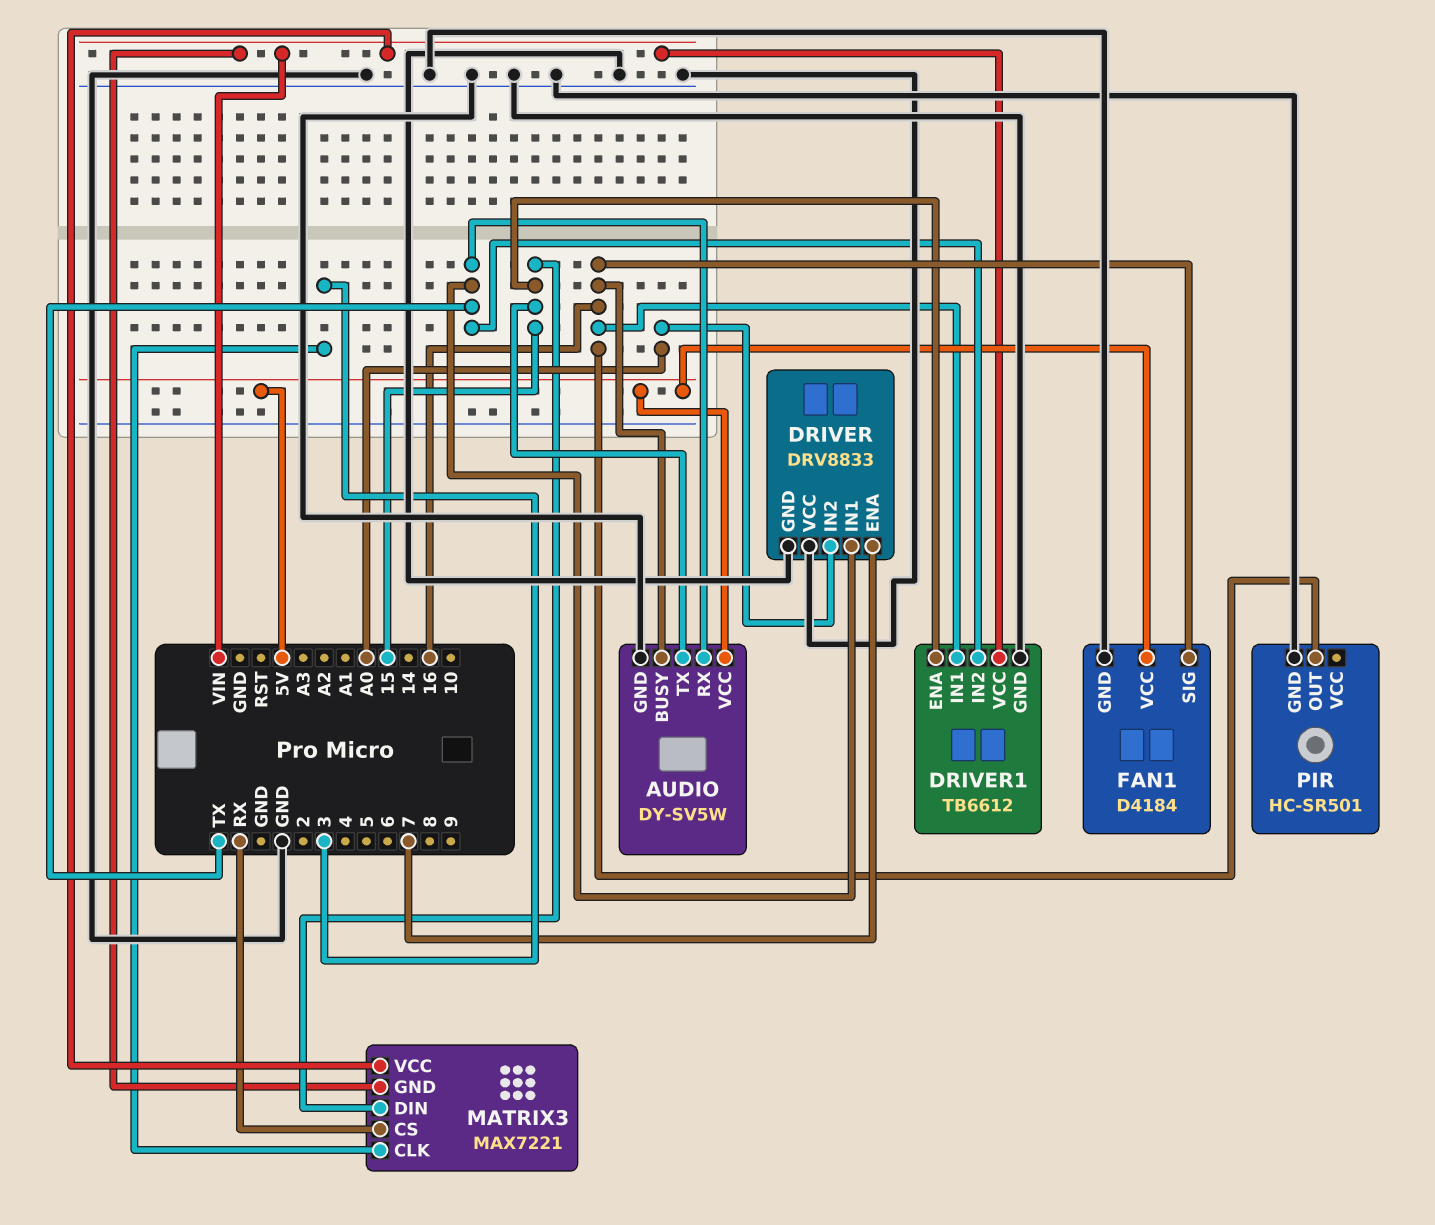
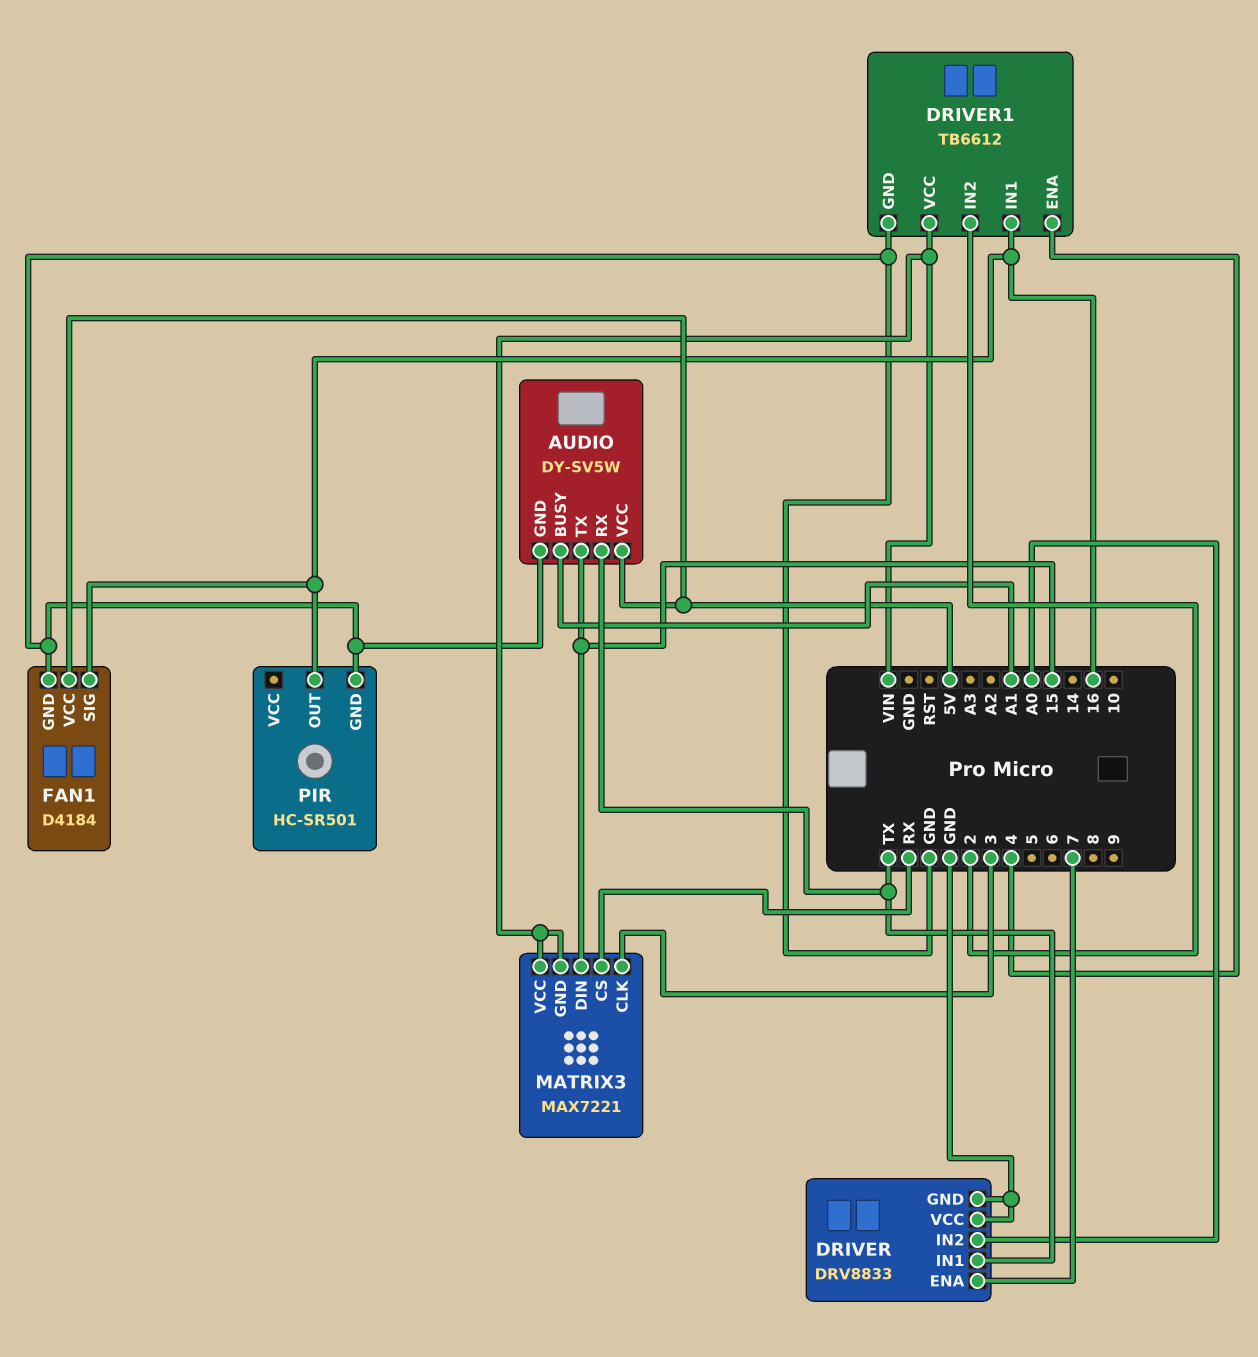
AUDIO pin BUSY: 16 -> A1
DRIVER1 pin ENA: 15 -> 4
DRIVER1 pin IN2: TX -> 2

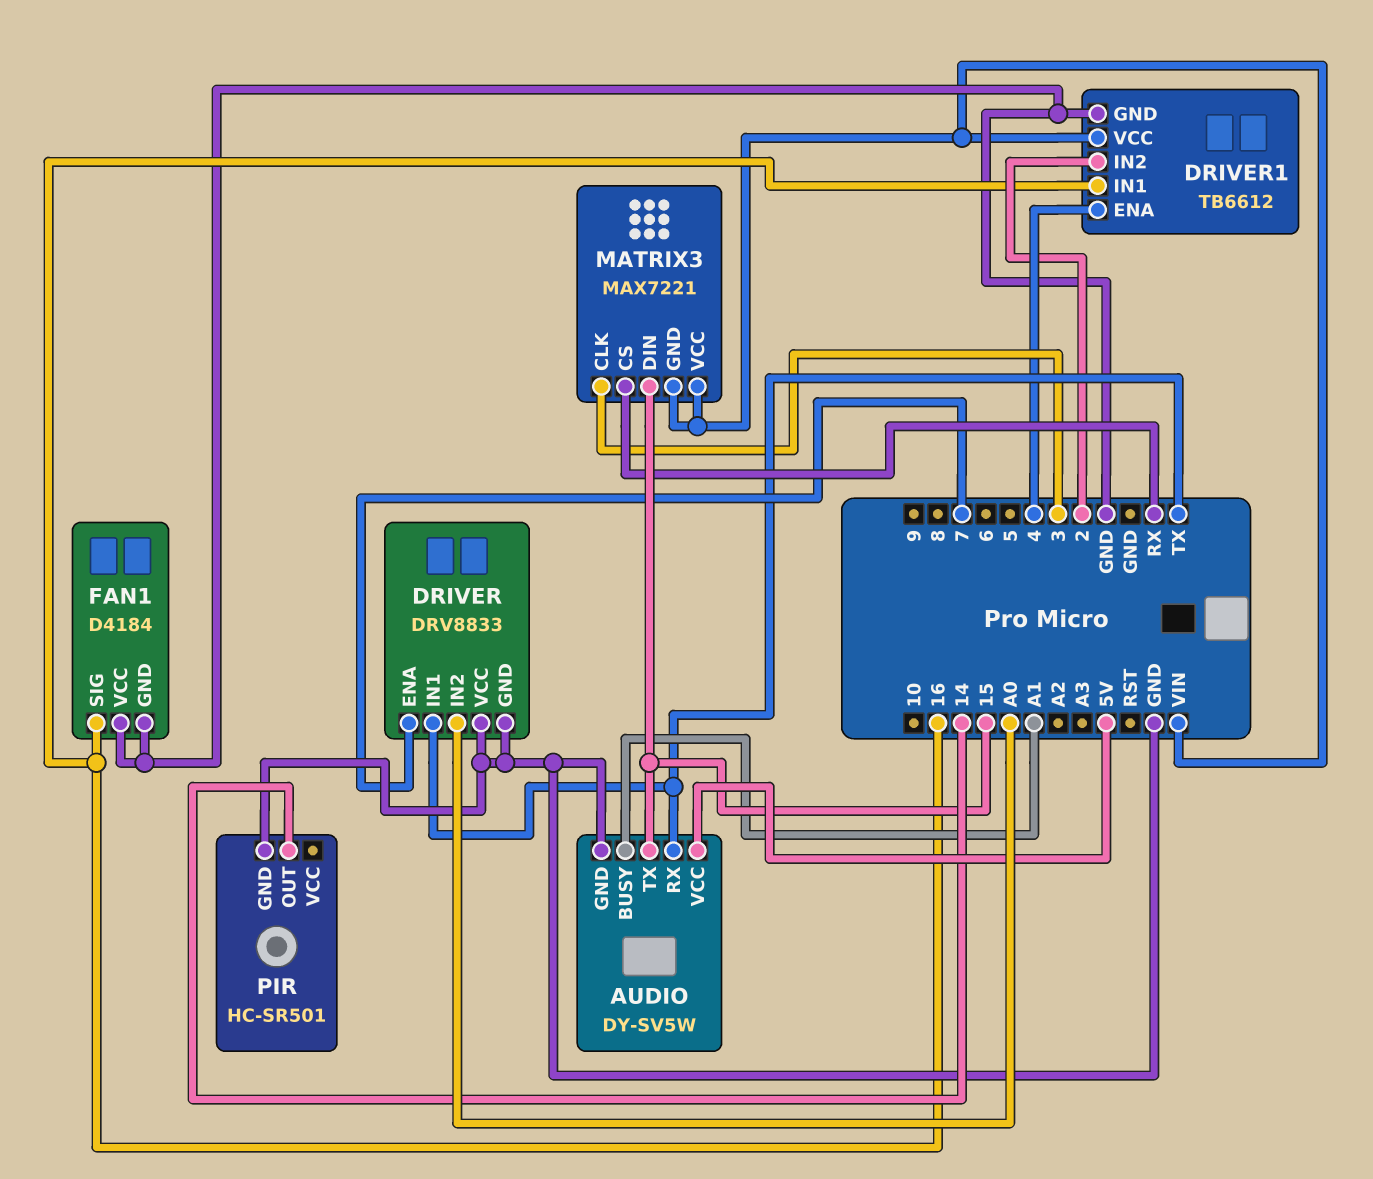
FAN1 pin VCC: 5V -> GND
PIR pin OUT: 16 -> 14

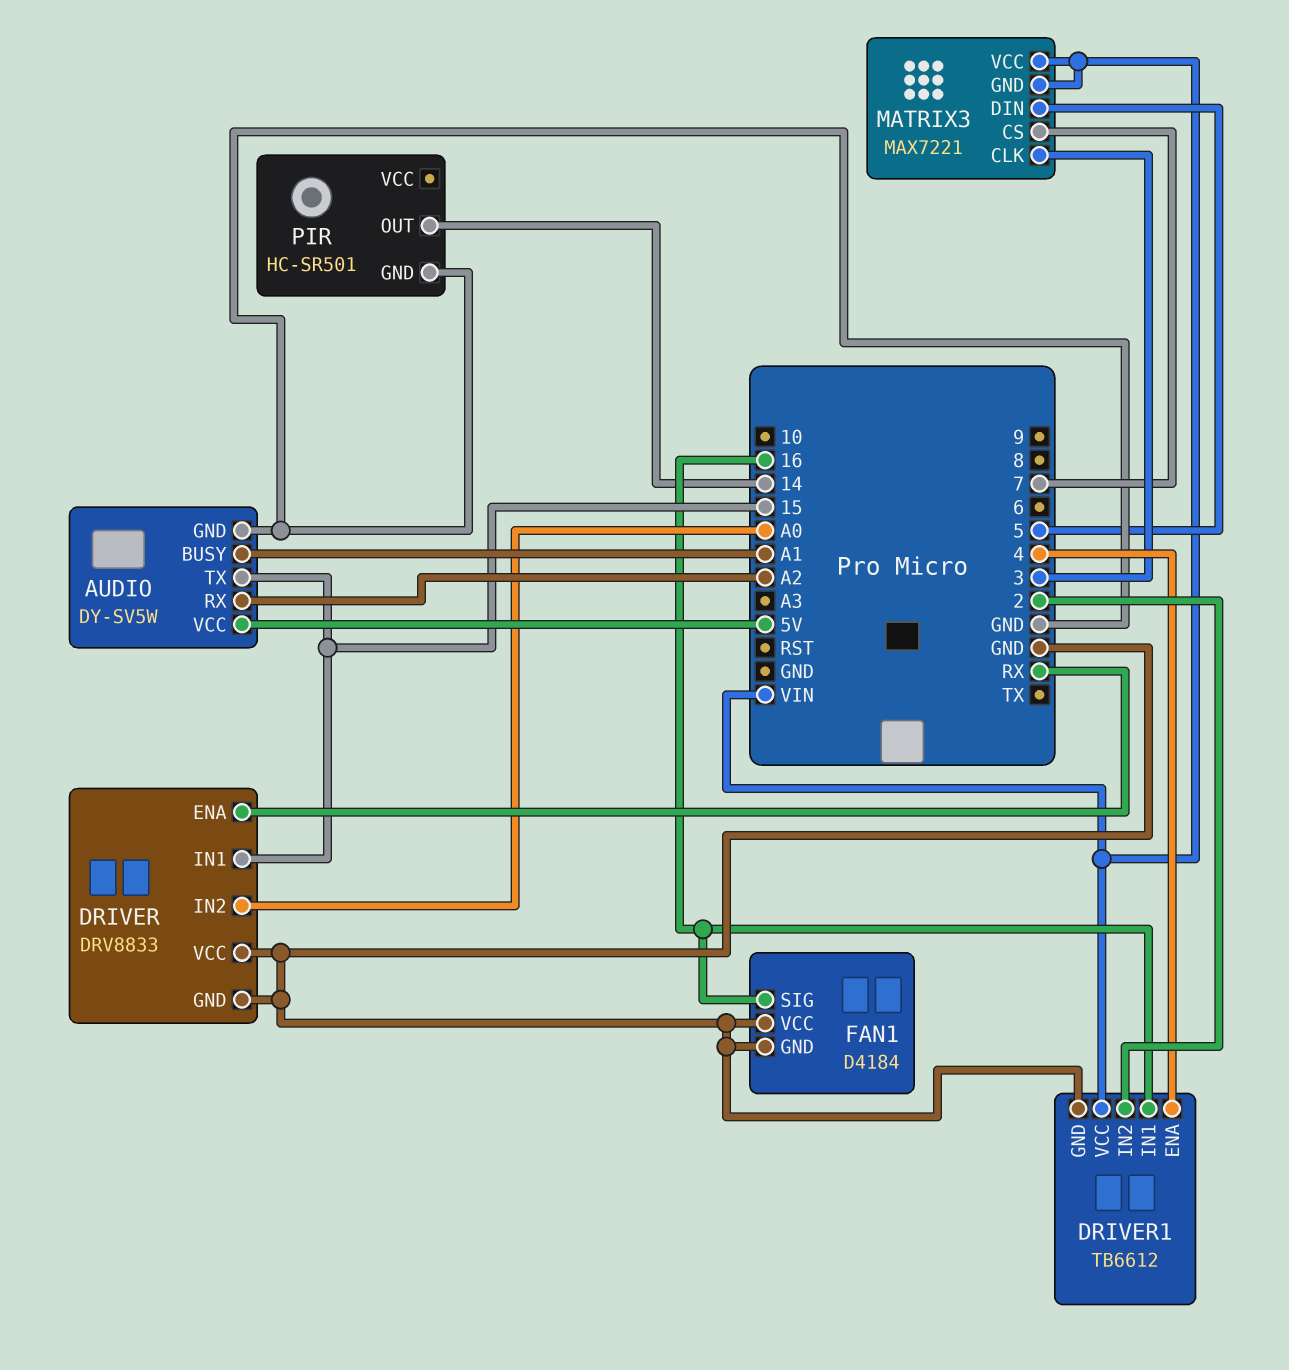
AUDIO pin RX: TX -> A2
DRIVER pin ENA: 7 -> RX
DRIVER pin IN1: TX -> 15
MATRIX3 pin CS: RX -> 7
MATRIX3 pin DIN: 15 -> 5

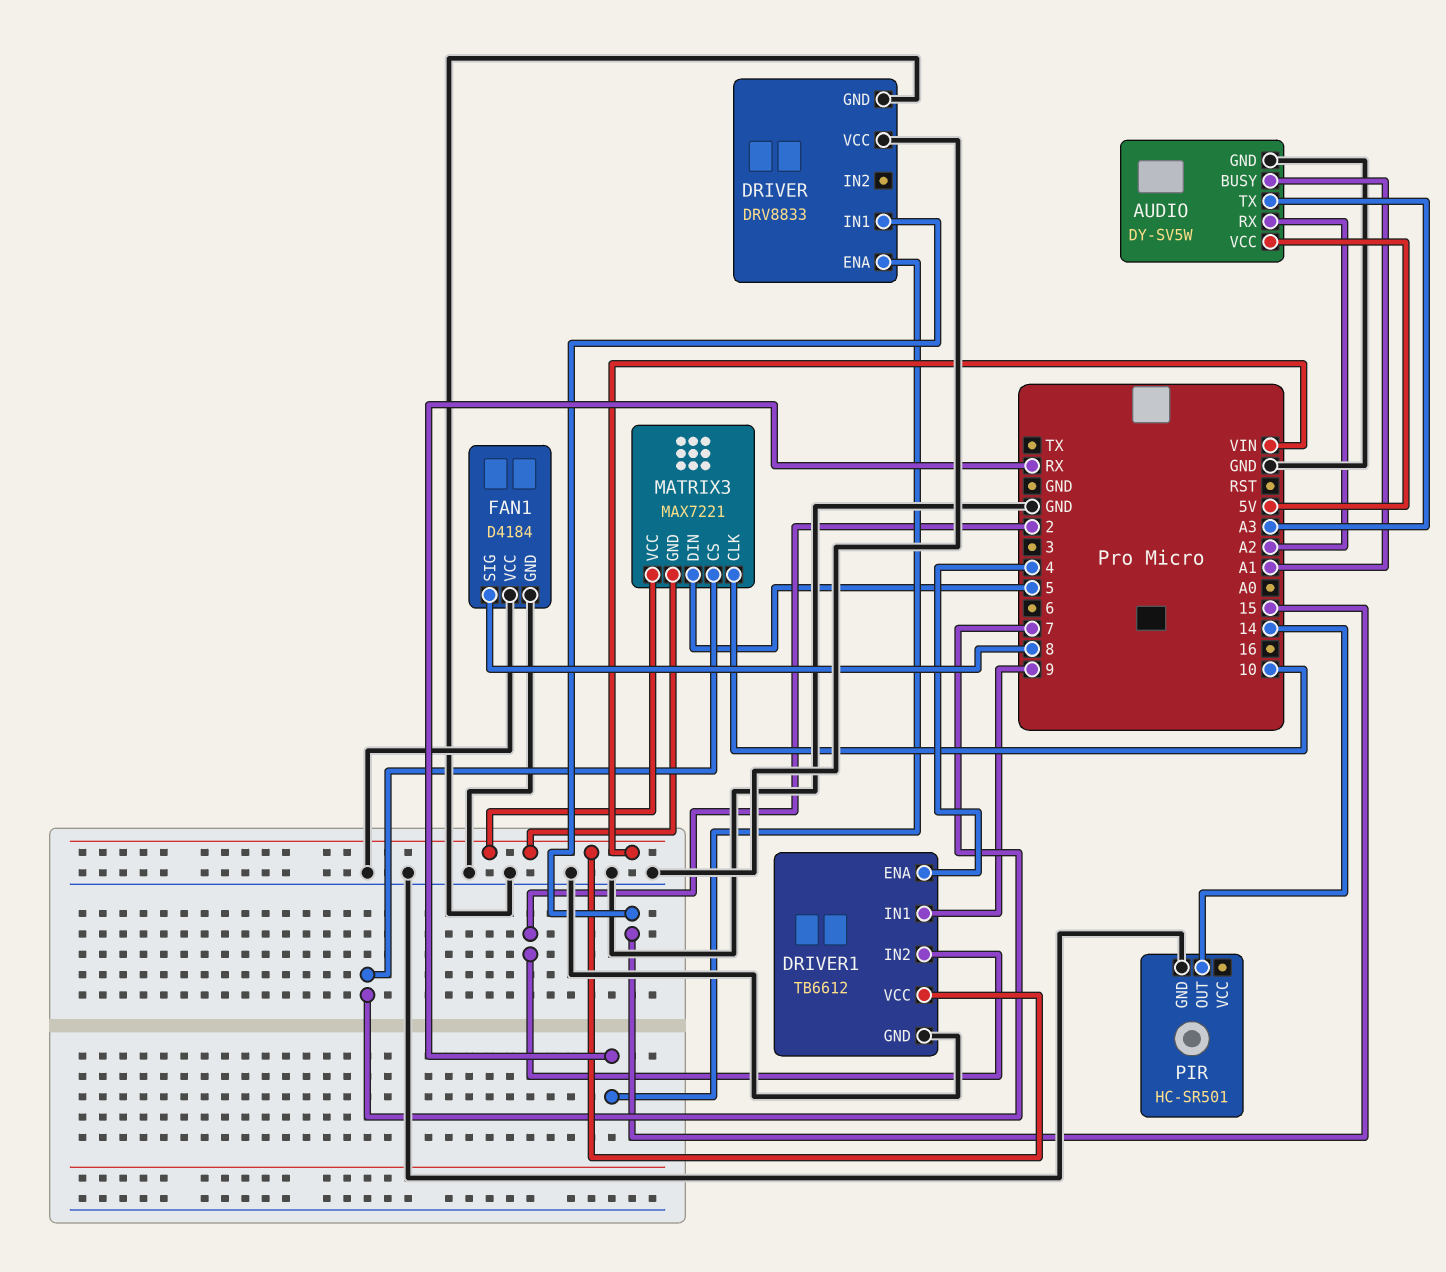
AUDIO pin TX: 15 -> A3
DRIVER pin IN2: A0 -> none
DRIVER1 pin IN1: 16 -> 9
FAN1 pin SIG: 16 -> 8
MATRIX3 pin CLK: 3 -> 10

